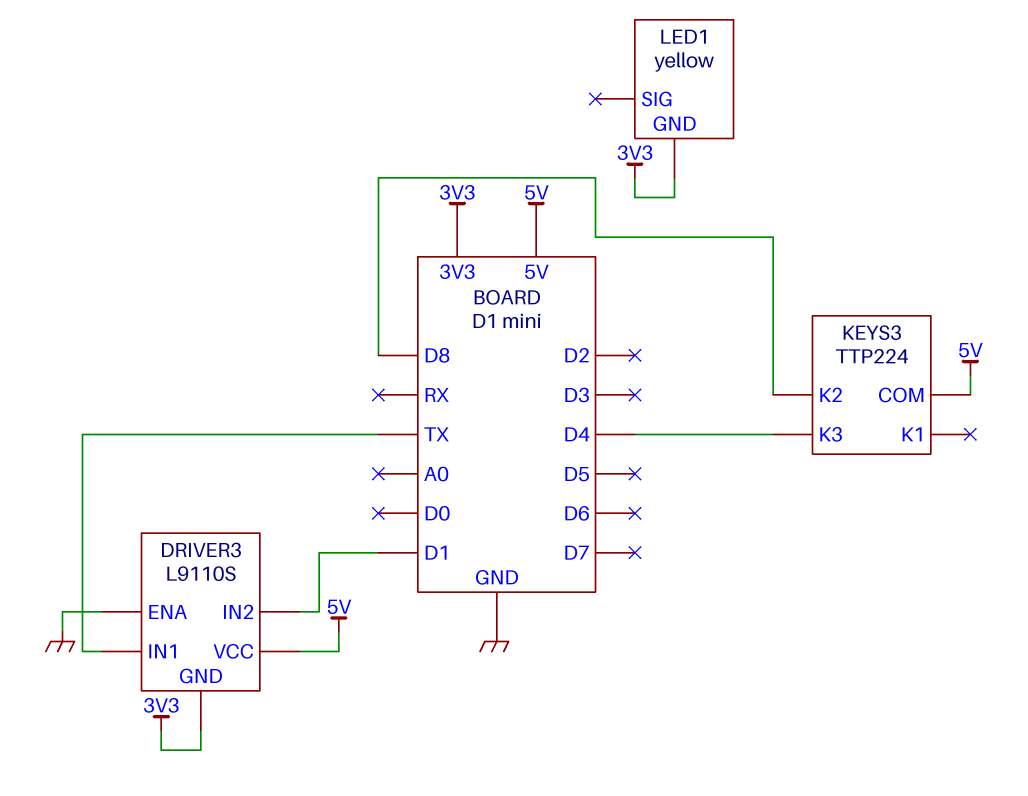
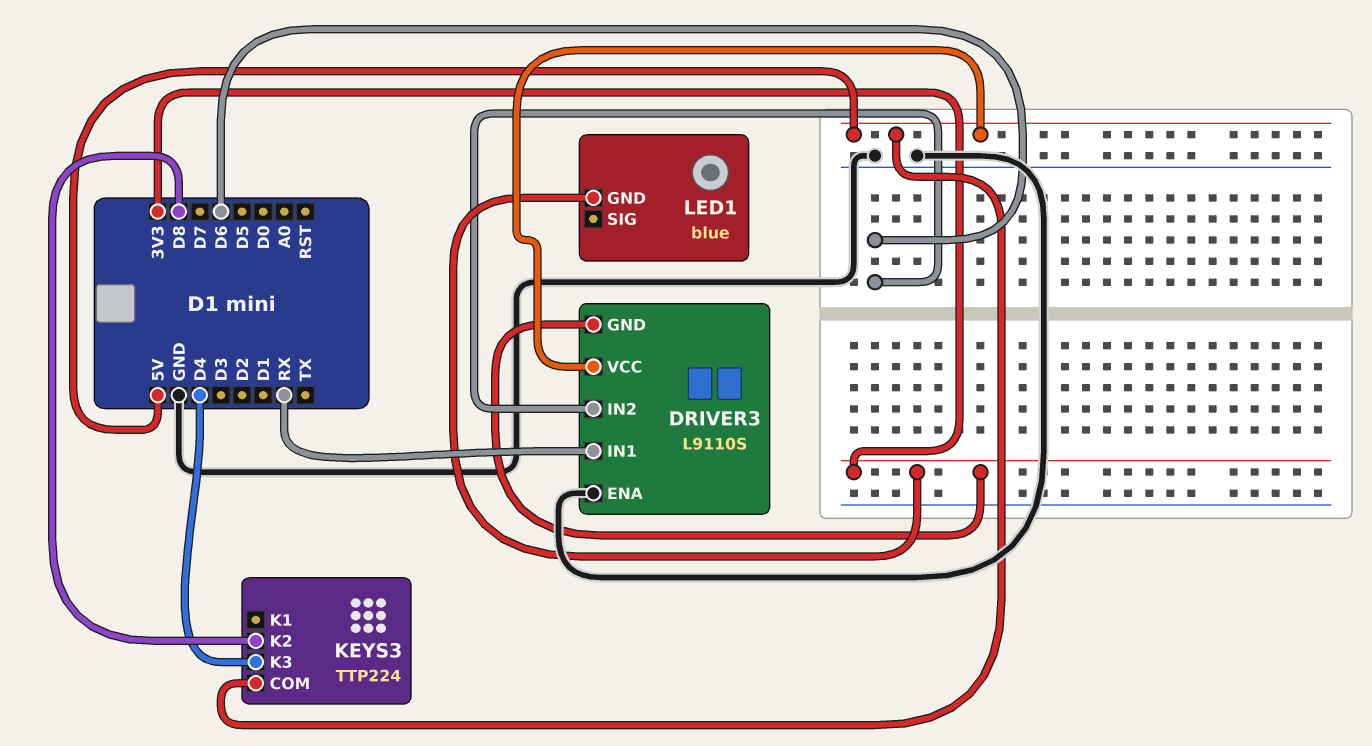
DRIVER3 pin IN1: TX -> RX
DRIVER3 pin IN2: D1 -> D6
LED1: yellow -> blue

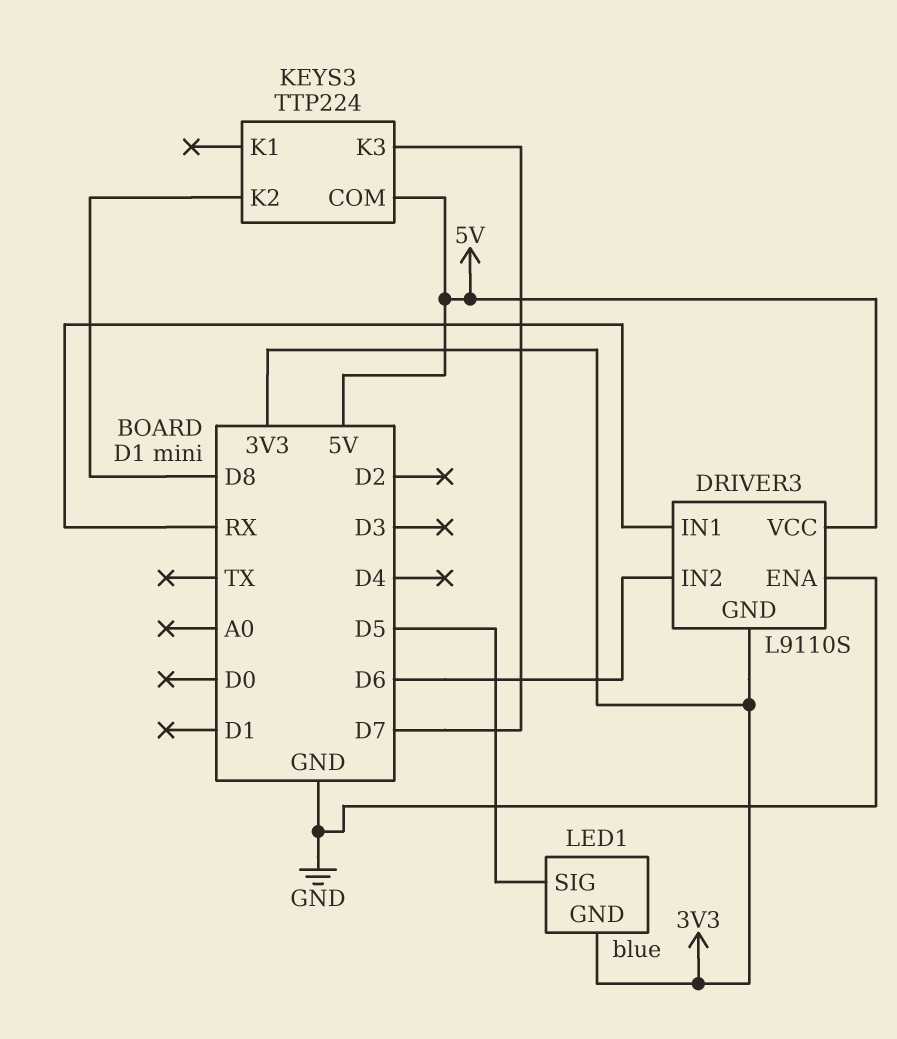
KEYS3 pin K3: D4 -> D7
LED1 pin SIG: none -> D5

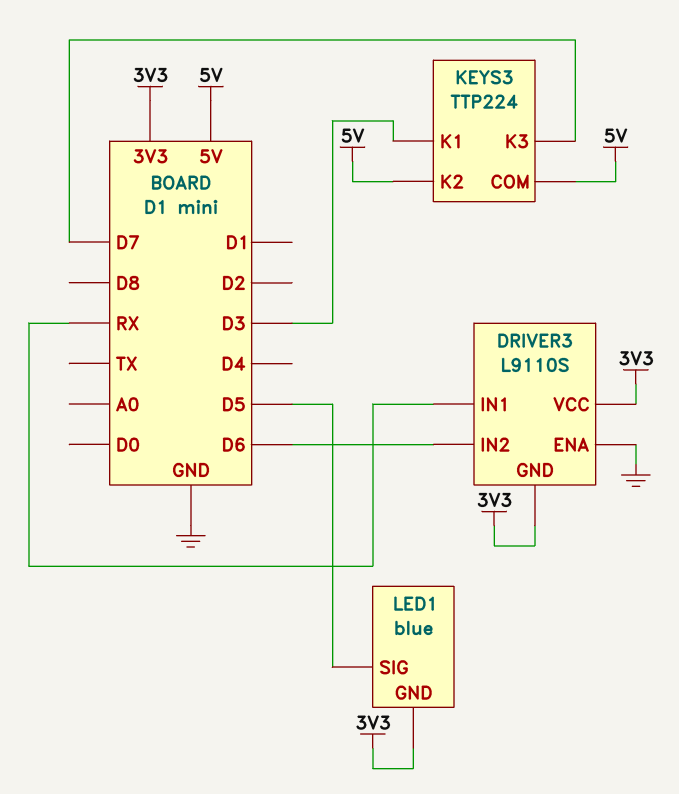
DRIVER3 pin VCC: 5V -> 3V3
KEYS3 pin K1: none -> D3
KEYS3 pin K2: D8 -> 5V

